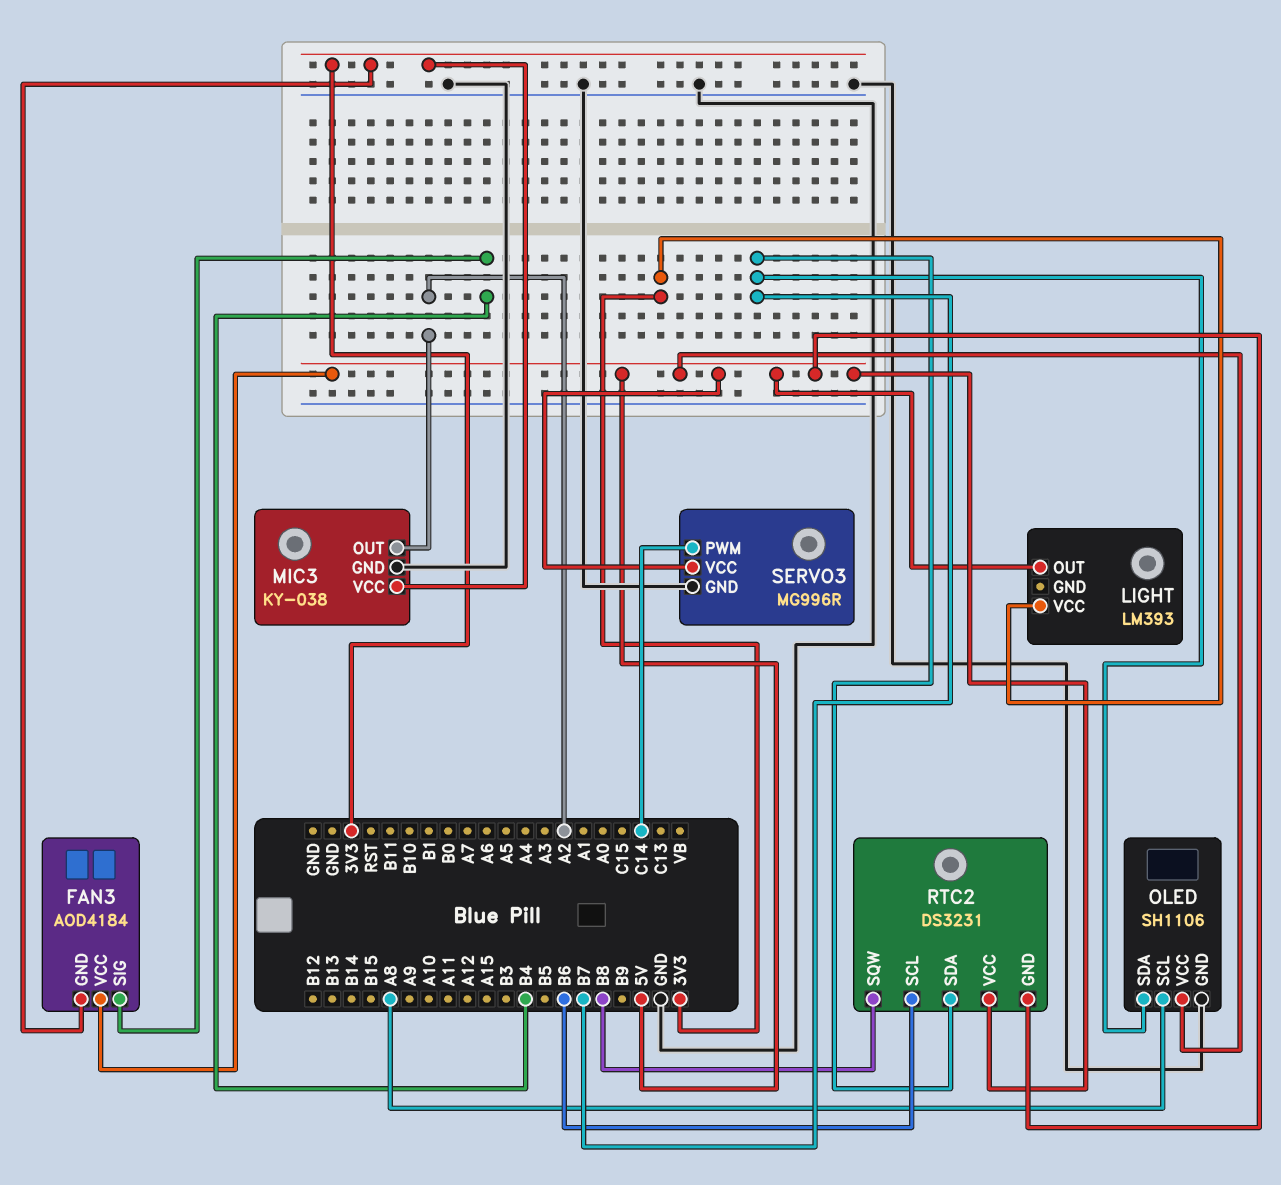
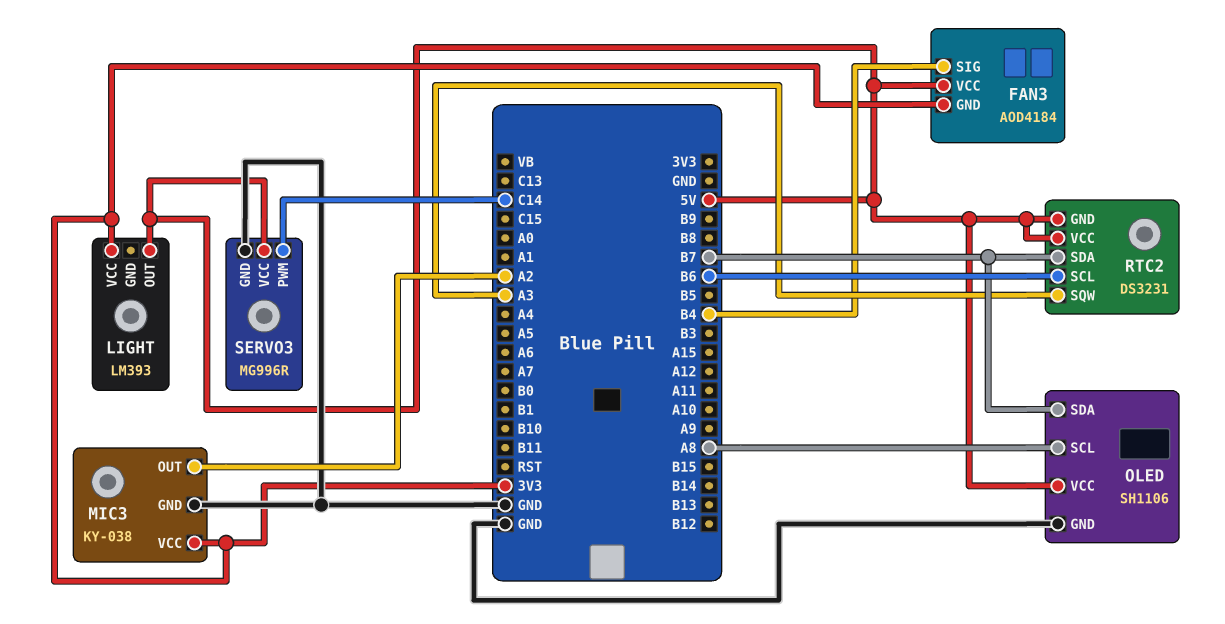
RTC2 pin SQW: B8 -> A3

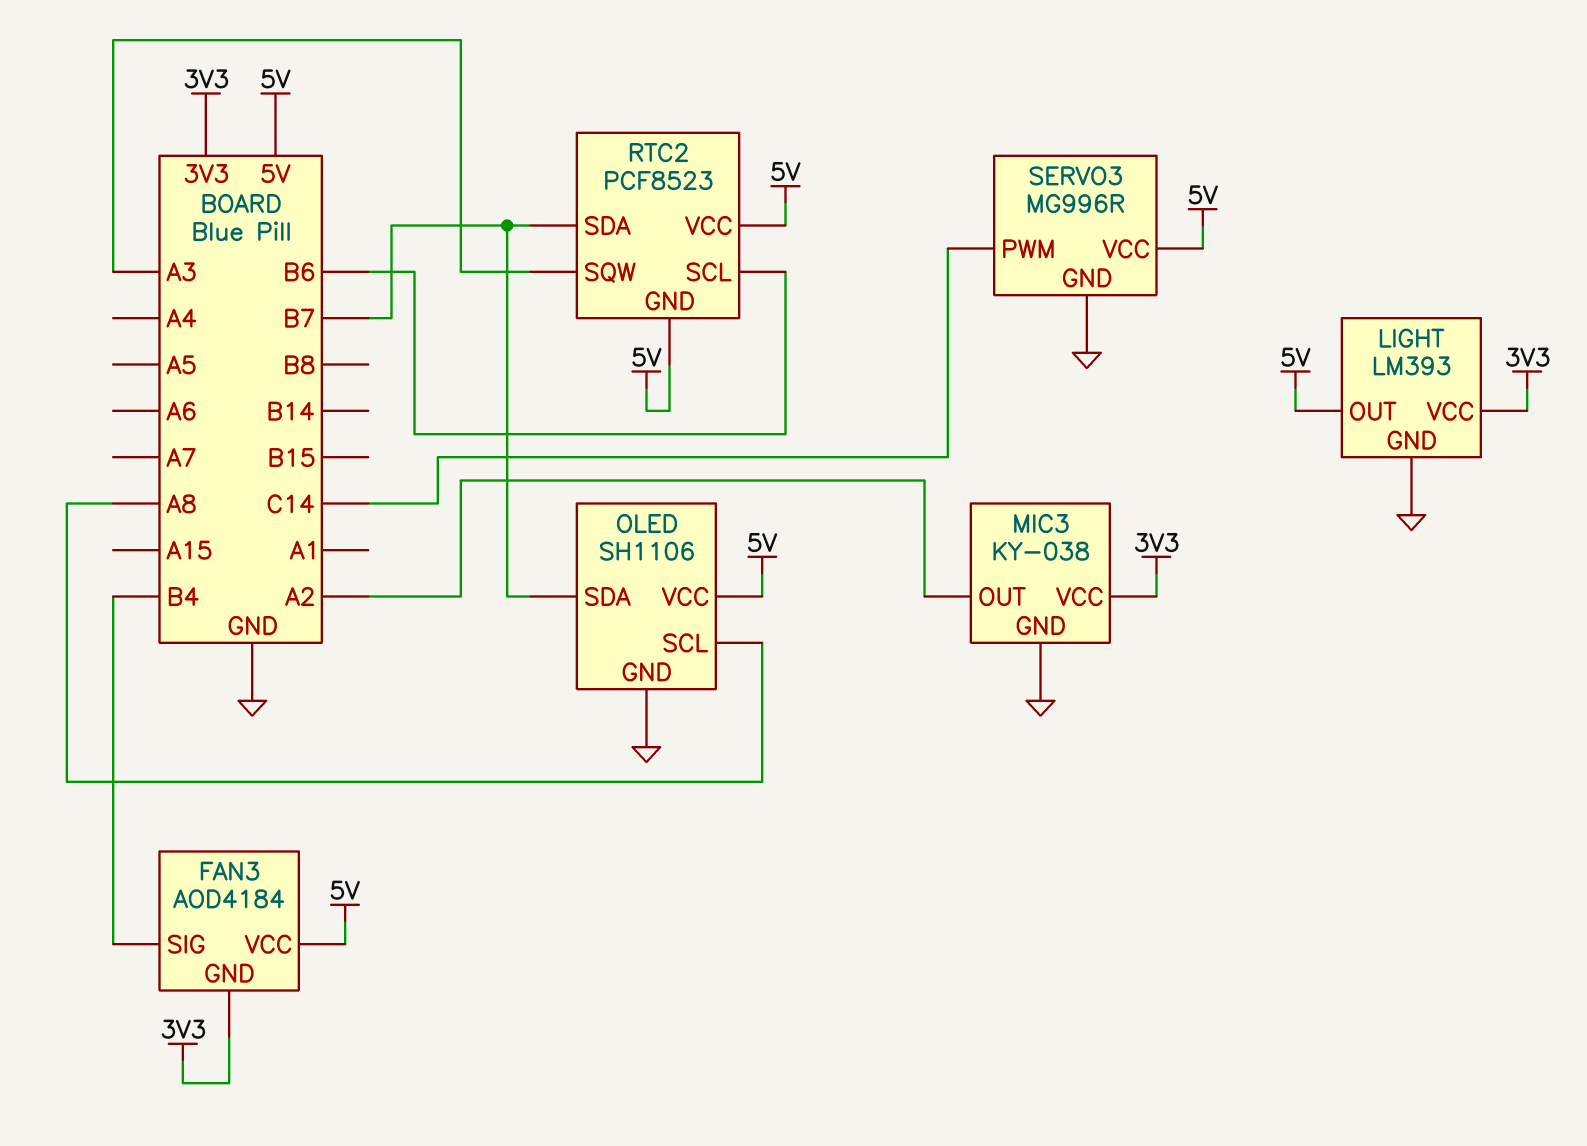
LIGHT pin GND: none -> GND
RTC2: DS3231 -> PCF8523

